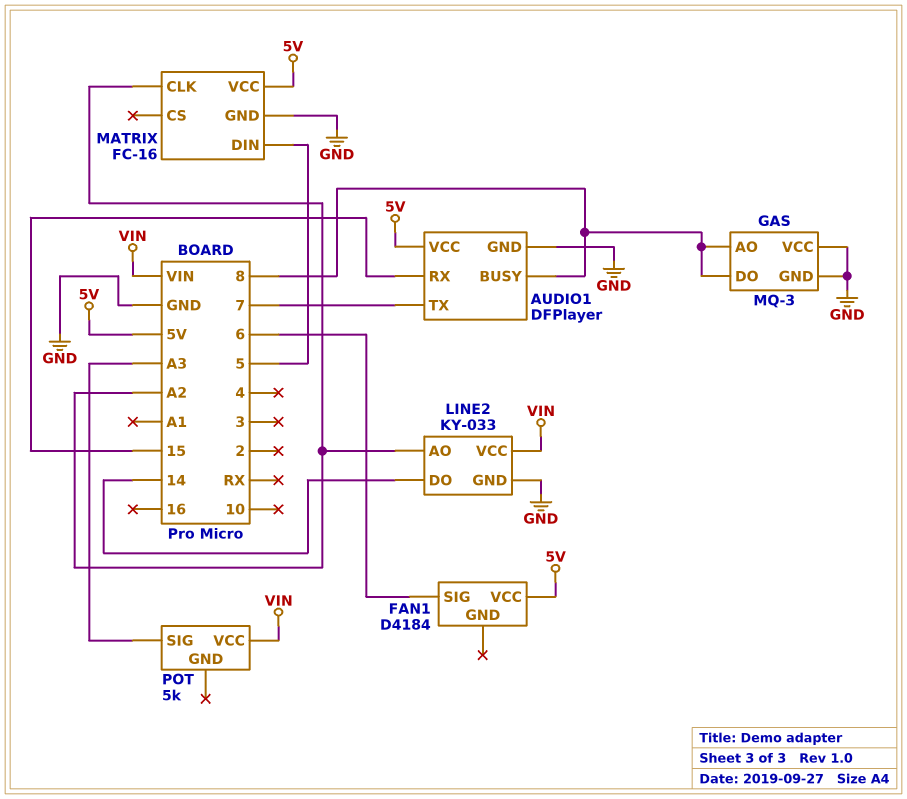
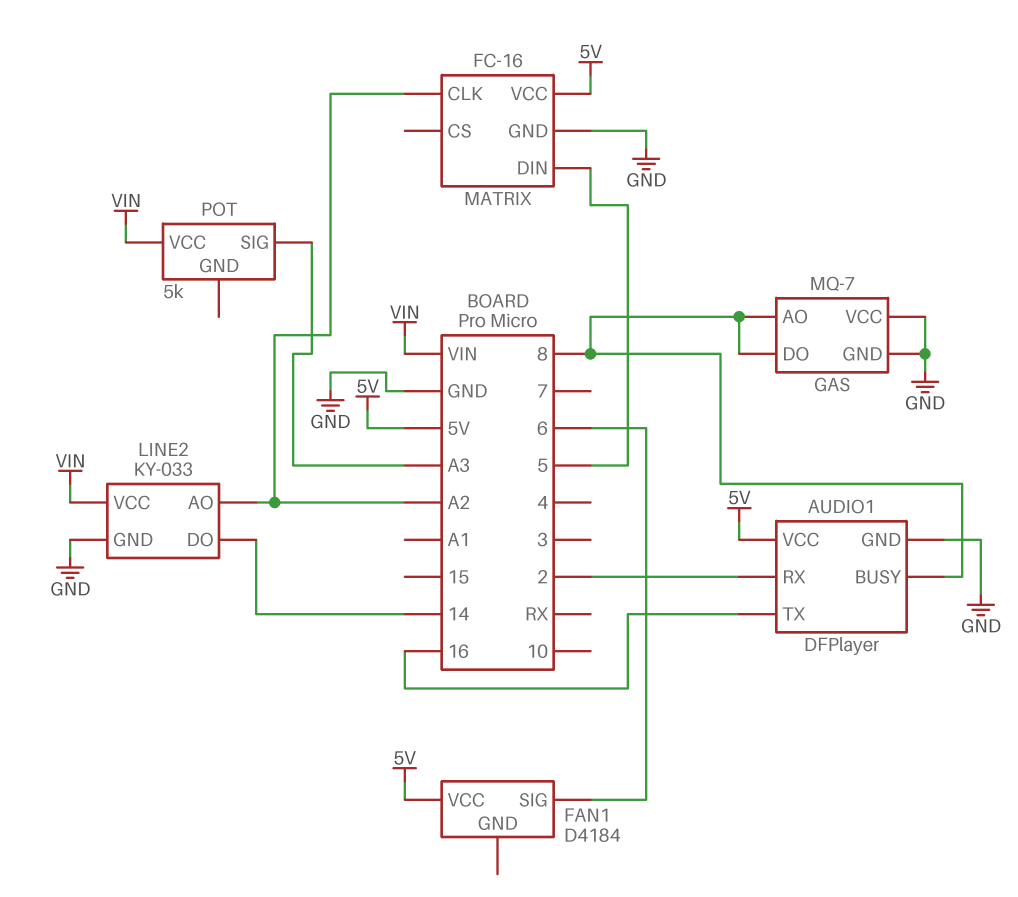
AUDIO1 pin RX: 15 -> 2
AUDIO1 pin TX: 7 -> 16
GAS: MQ-3 -> MQ-7

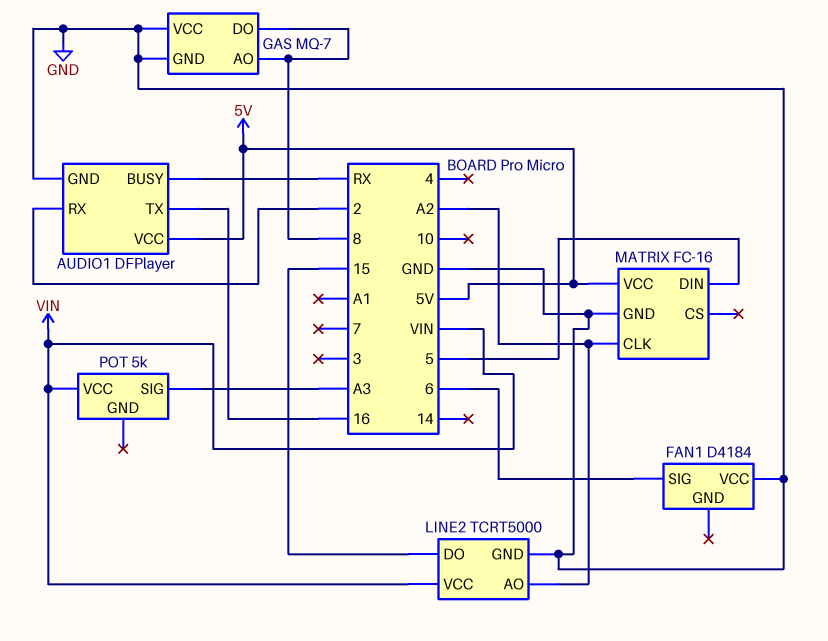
AUDIO1 pin BUSY: 8 -> RX
FAN1 pin VCC: 5V -> GND
LINE2: KY-033 -> TCRT5000
LINE2 pin DO: 14 -> 15

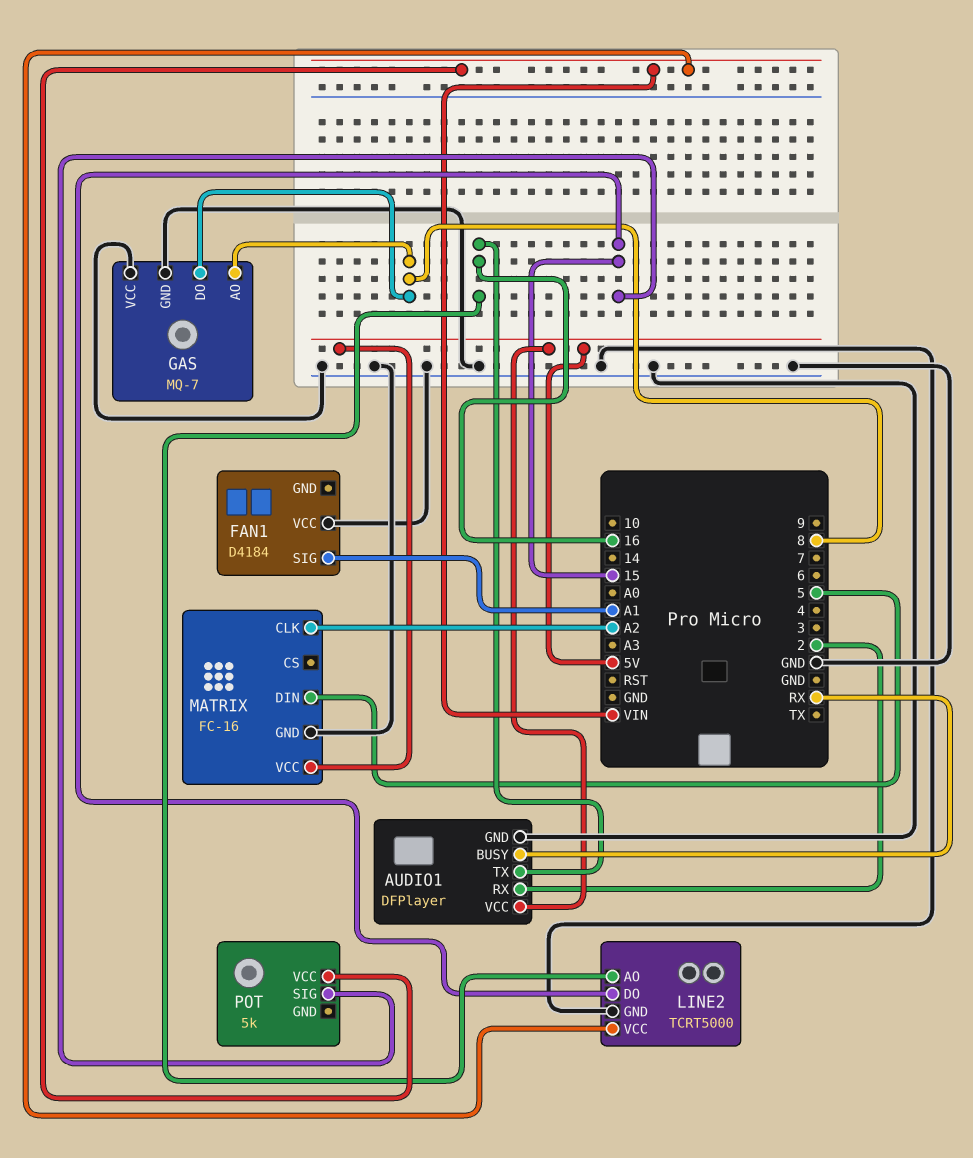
FAN1 pin SIG: 6 -> A1
LINE2 pin AO: A2 -> 16
POT pin SIG: A3 -> 15

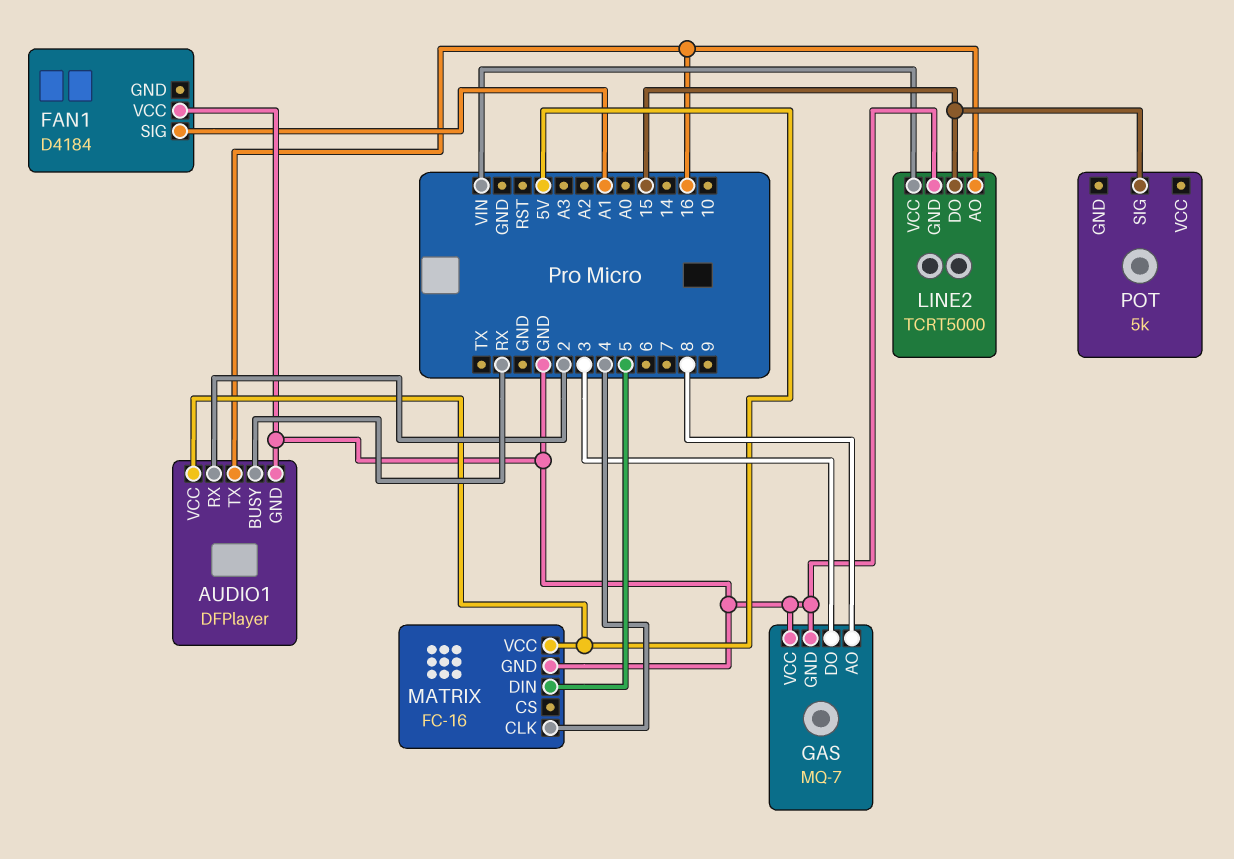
GAS pin DO: 8 -> 3
MATRIX pin CLK: A2 -> 4
POT pin VCC: VIN -> none

